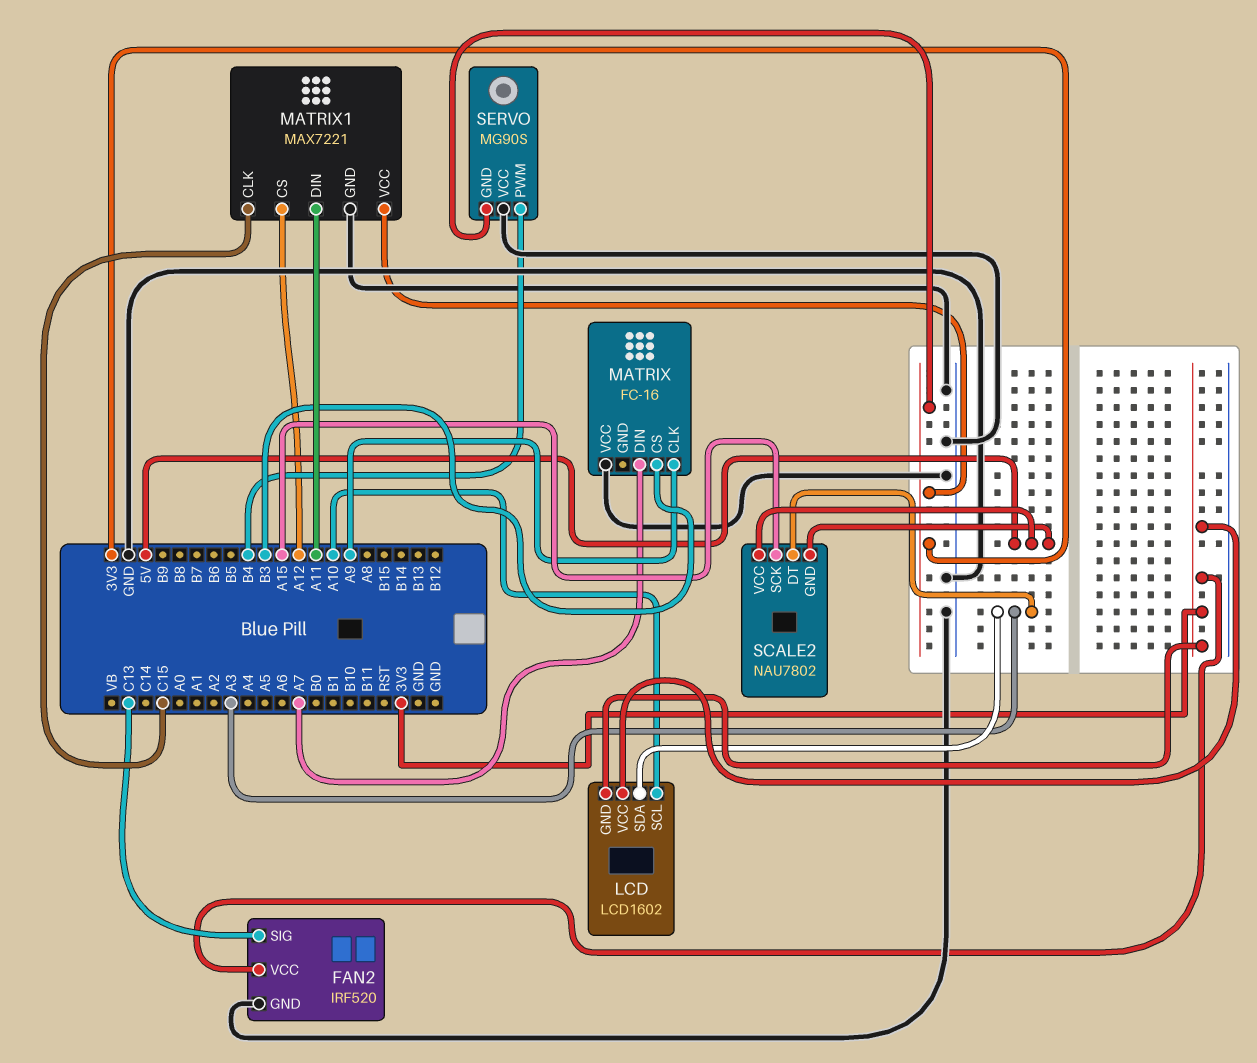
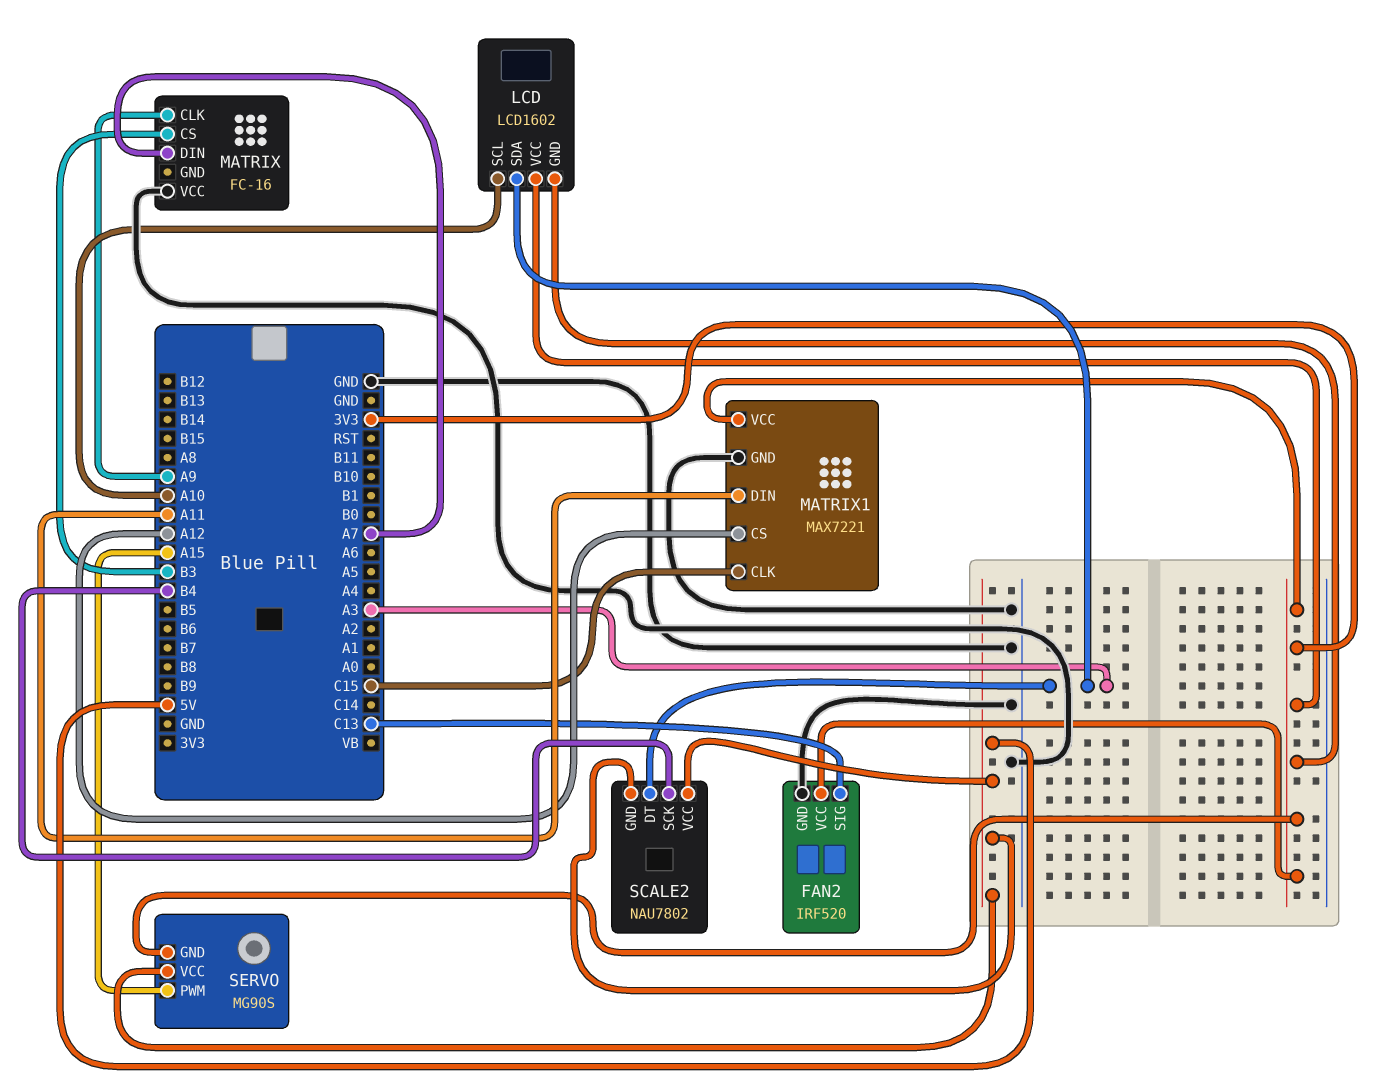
SCALE2 pin SCK: A15 -> B4
SERVO pin PWM: B4 -> A15
SERVO pin VCC: GND -> 5V

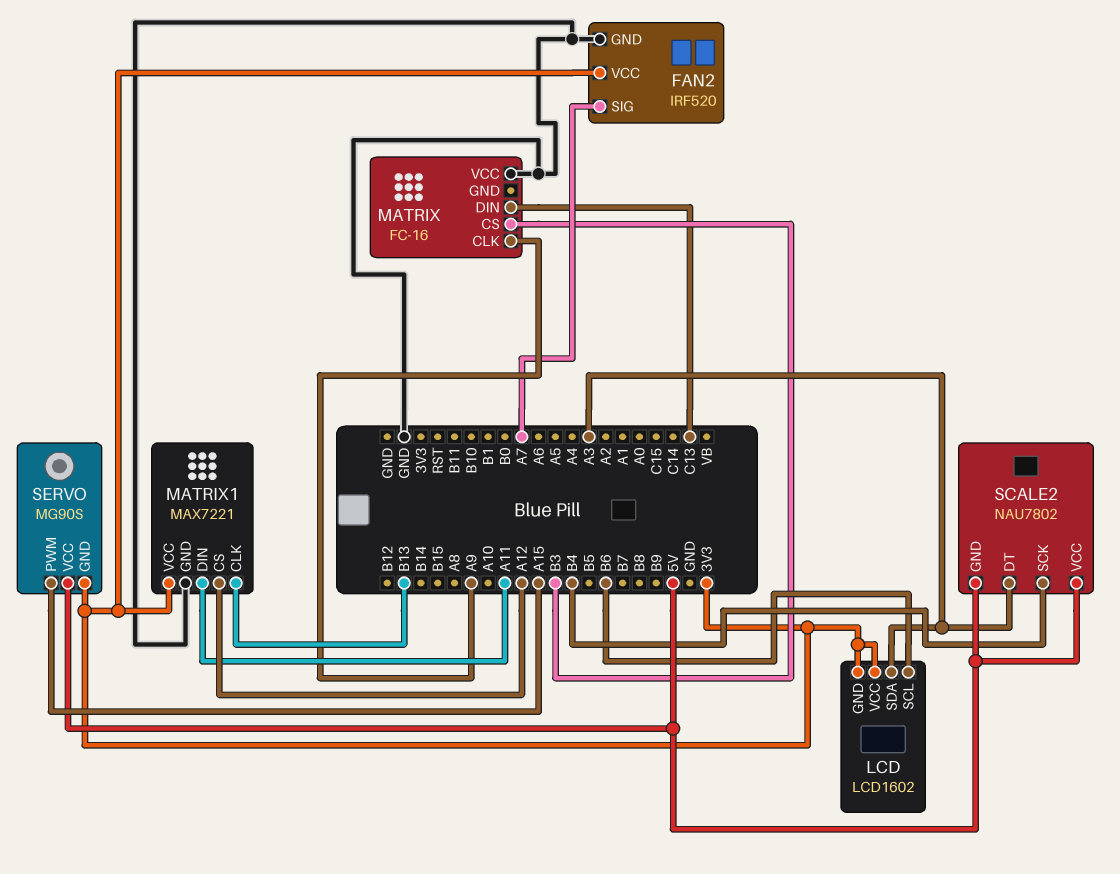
FAN2 pin SIG: C13 -> A7
LCD pin SCL: A10 -> B6
MATRIX pin DIN: A7 -> C13
MATRIX1 pin CLK: C15 -> B13

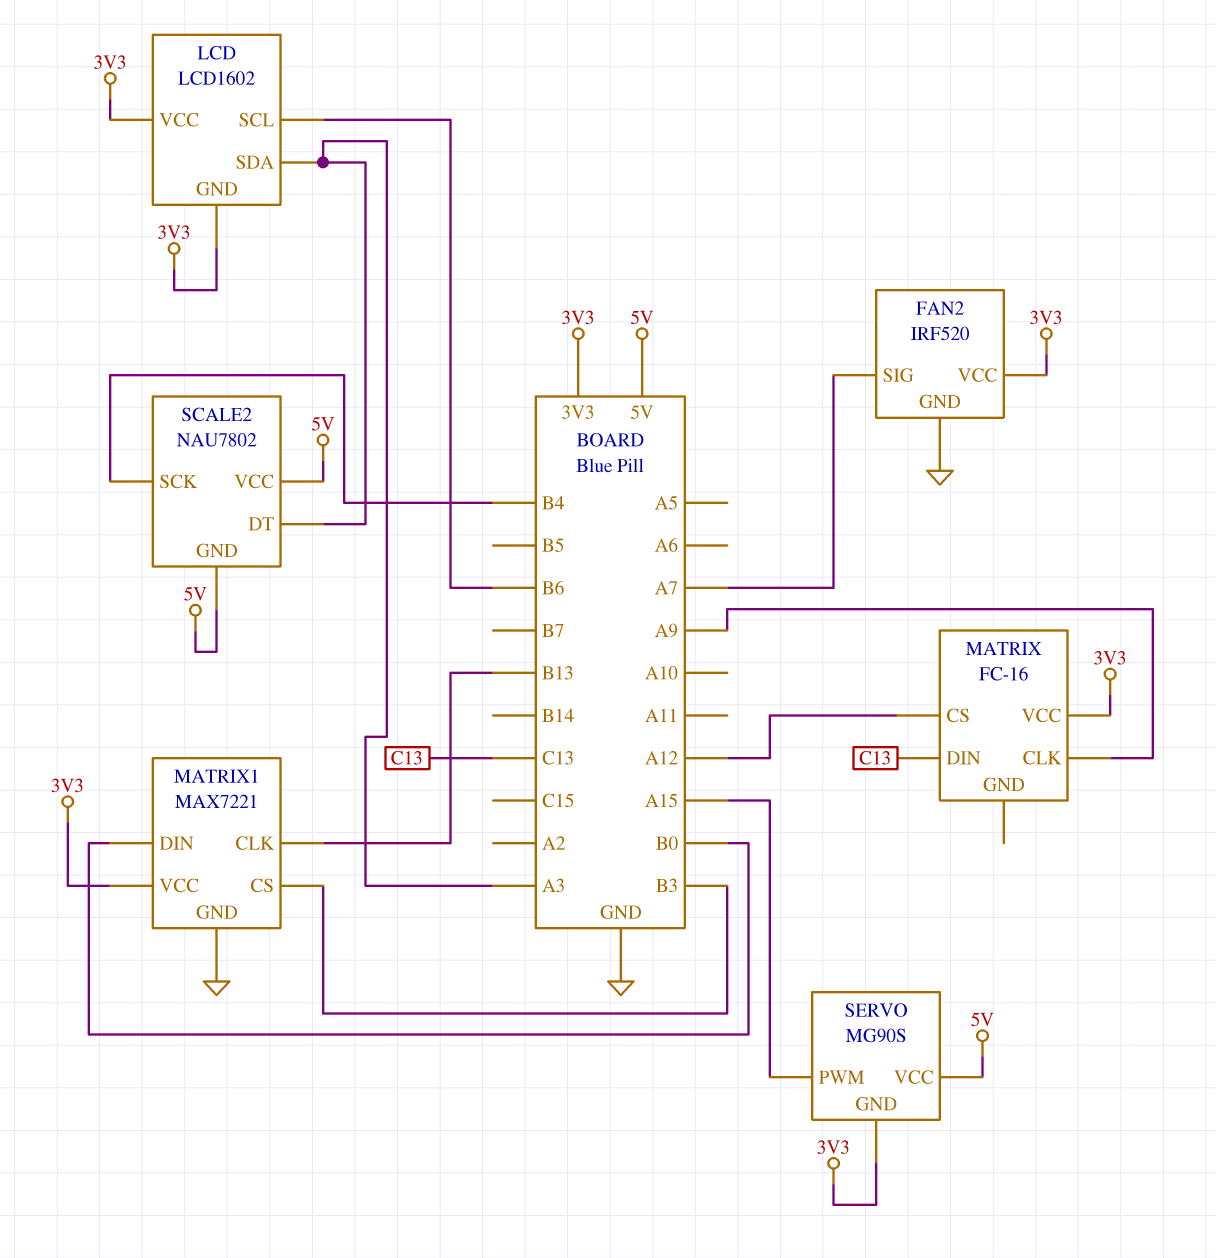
MATRIX pin CS: B3 -> A12
MATRIX pin VCC: GND -> 3V3
MATRIX1 pin CS: A12 -> B3
MATRIX1 pin DIN: A11 -> B0

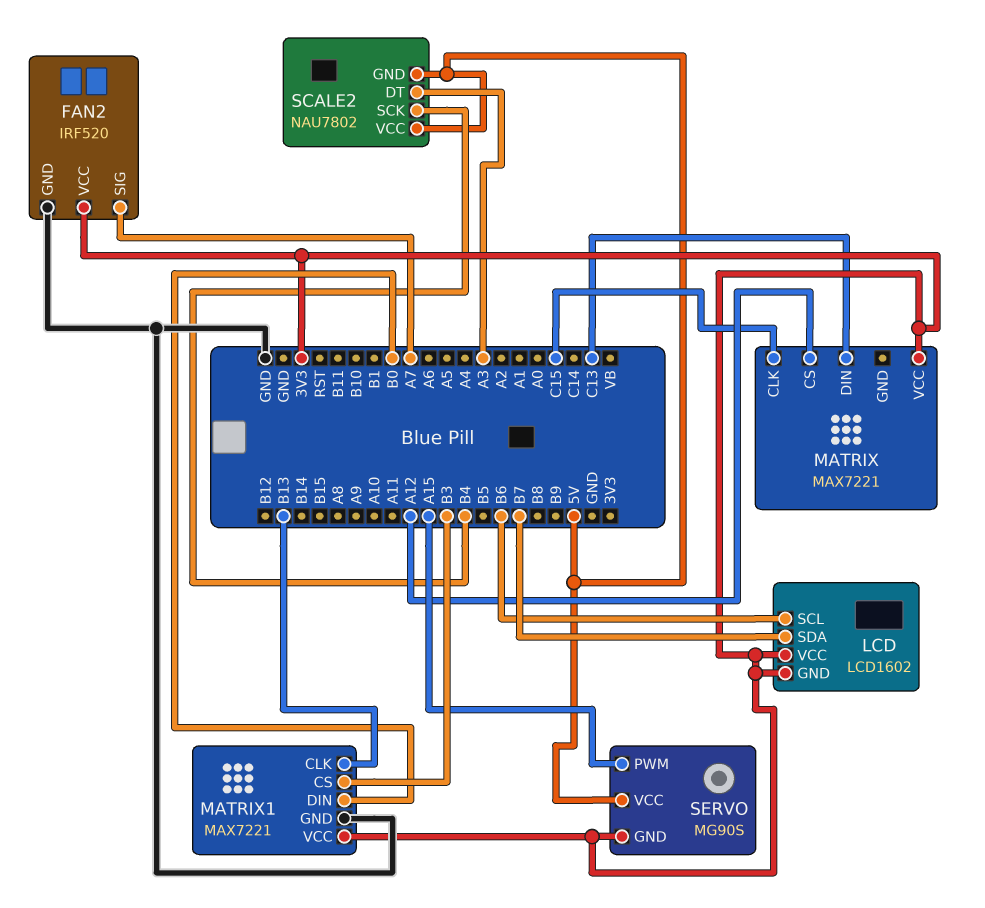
LCD pin SDA: A3 -> B7
MATRIX: FC-16 -> MAX7221
MATRIX pin CLK: A9 -> C15

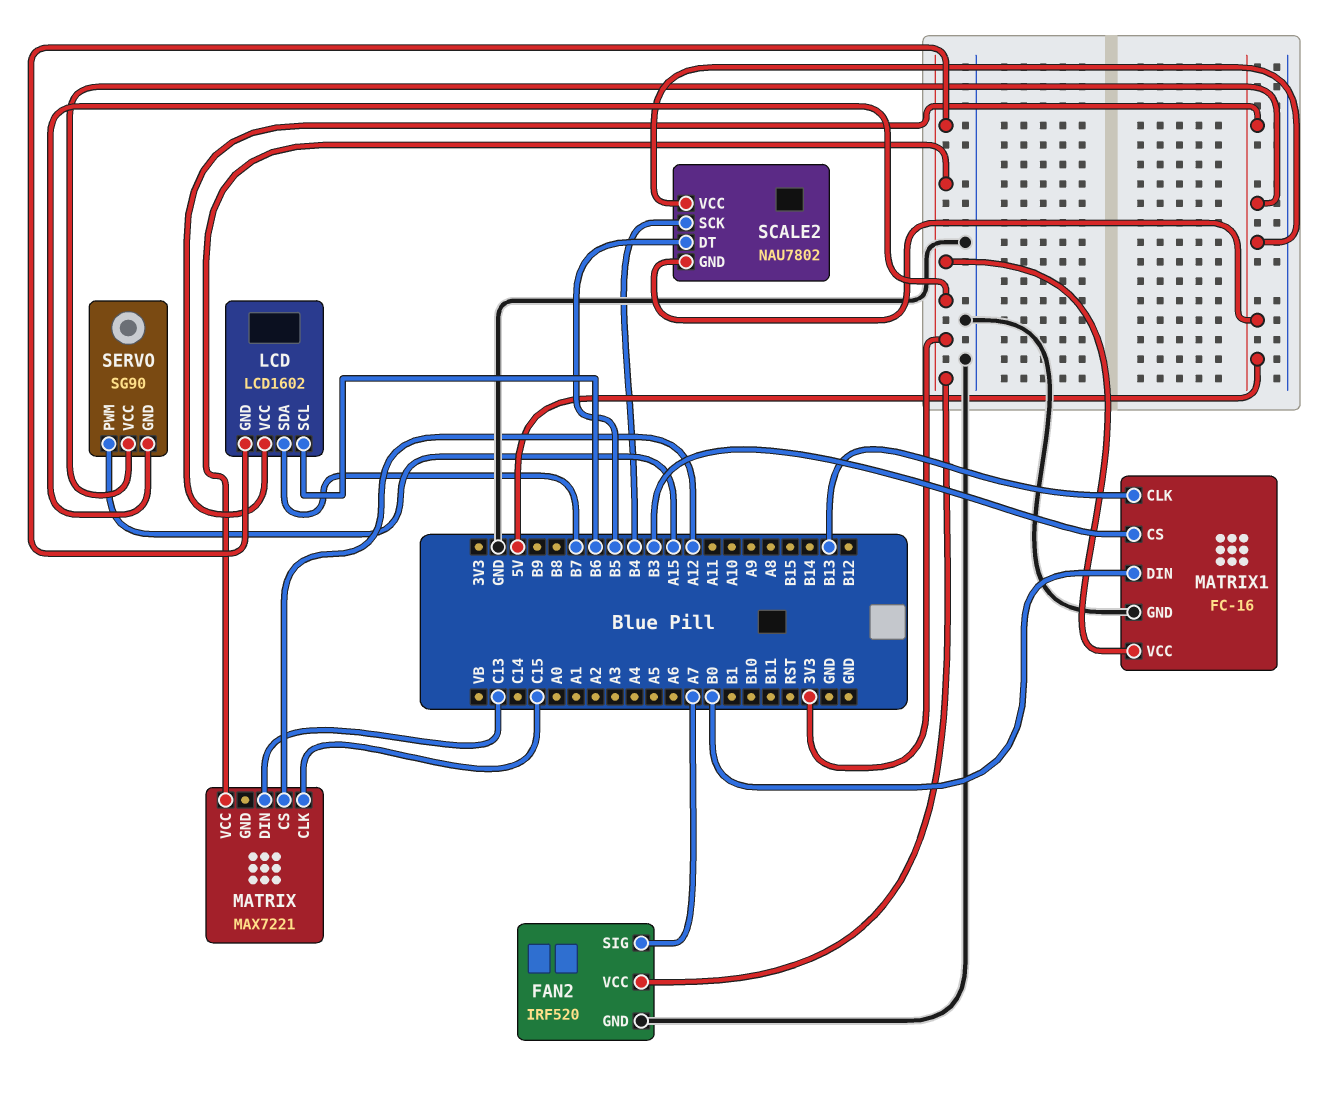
LCD pin VCC: 3V3 -> 5V
MATRIX1: MAX7221 -> FC-16
SCALE2 pin DT: A3 -> B5
SERVO: MG90S -> SG90

